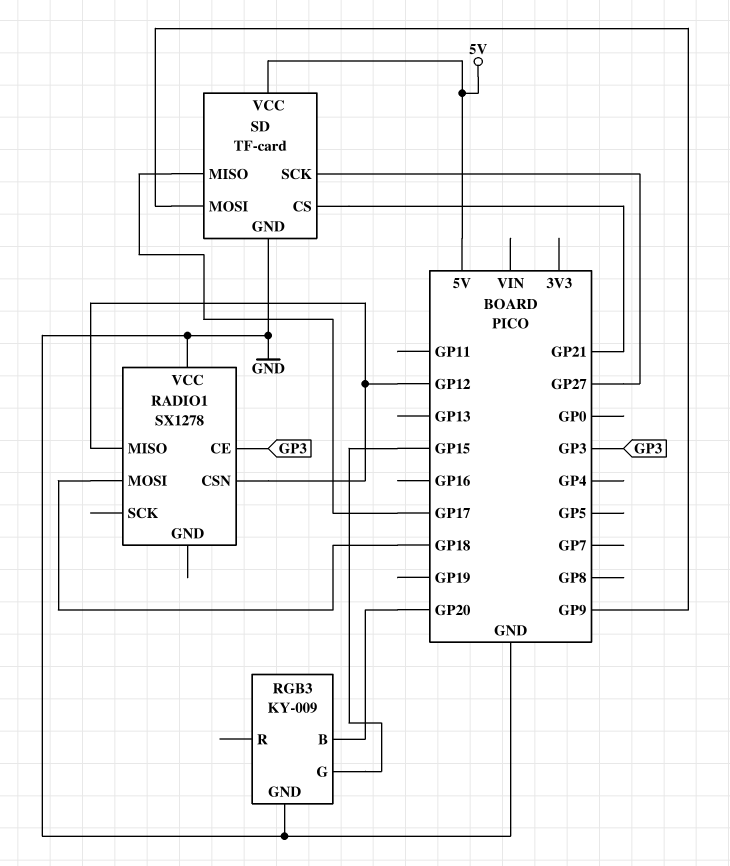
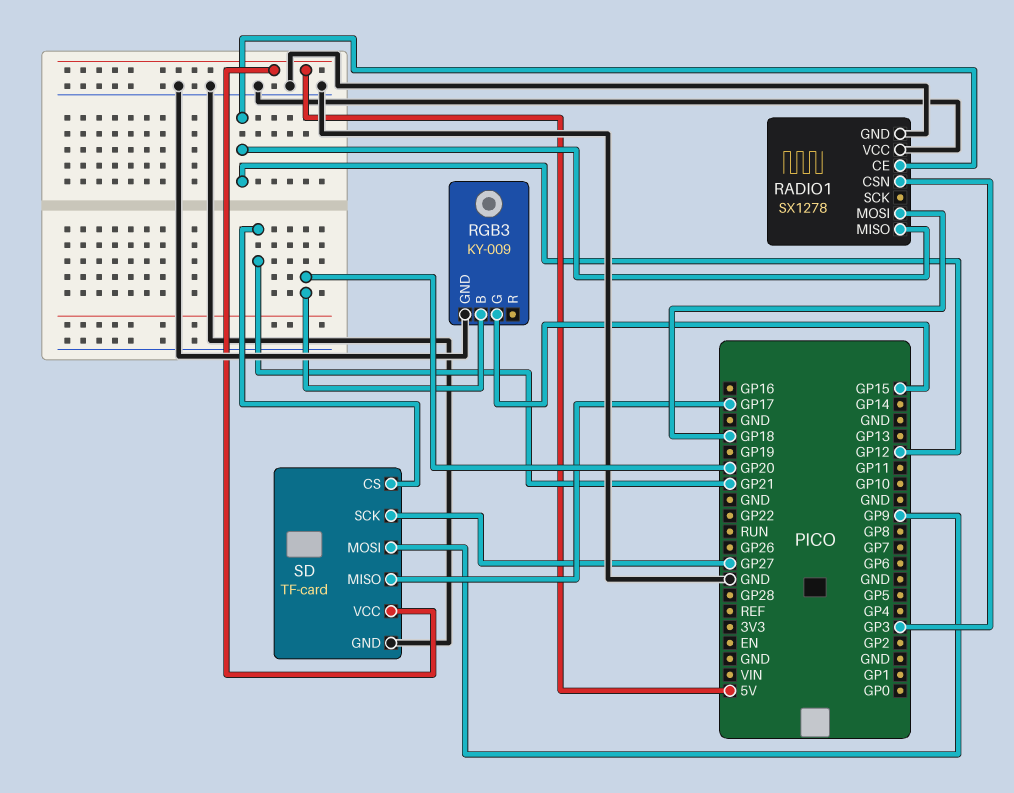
RADIO1 pin CE: GP3 -> GP12
RADIO1 pin CSN: GP12 -> GP3
RADIO1 pin GND: none -> GND

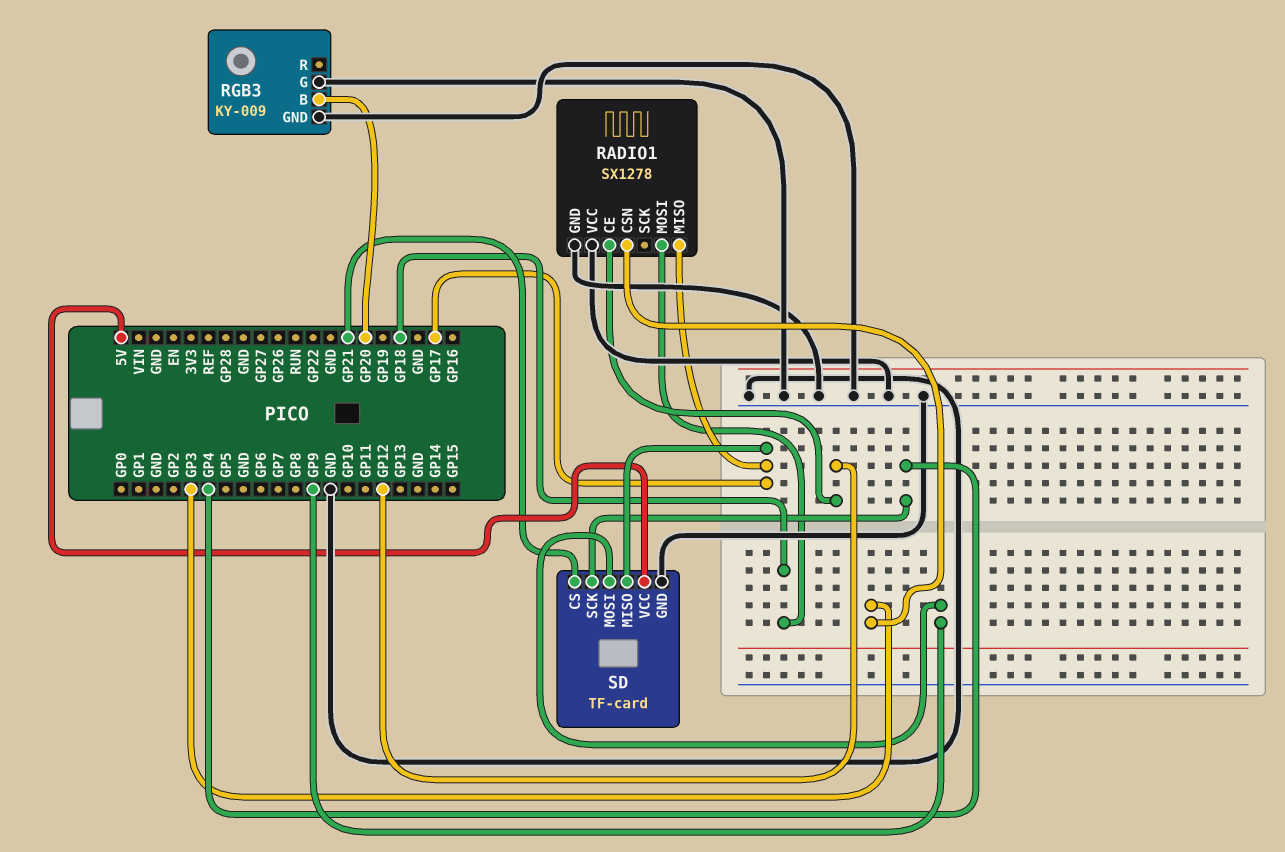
RADIO1 pin MISO: GP12 -> GP17
RGB3 pin G: GP15 -> GND
SD pin SCK: GP27 -> GP4

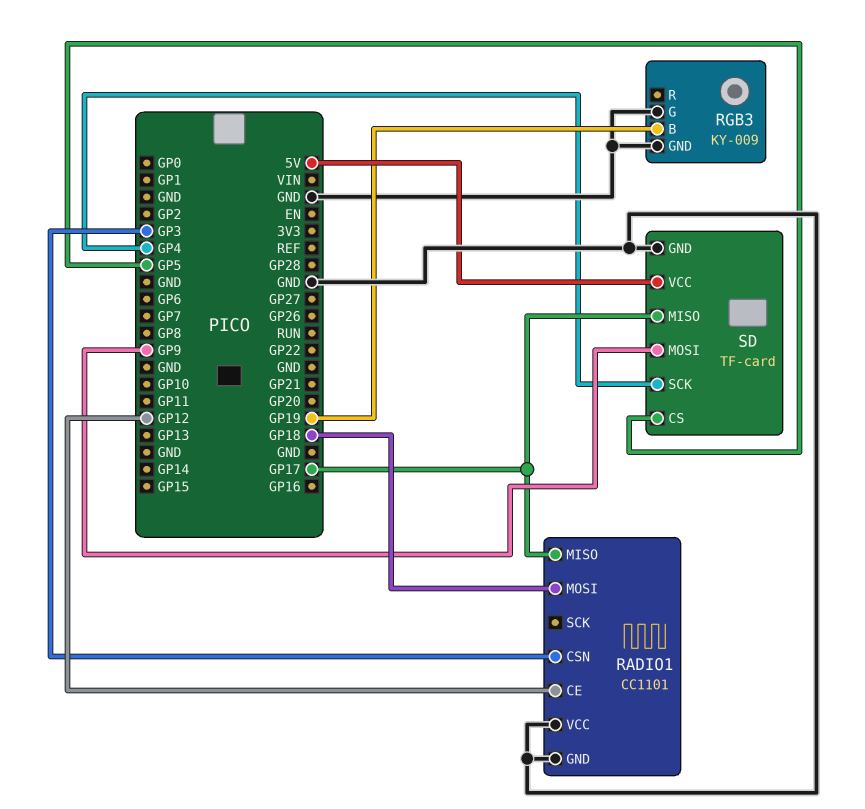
RADIO1: SX1278 -> CC1101
RGB3 pin B: GP20 -> GP19
SD pin CS: GP21 -> GP5

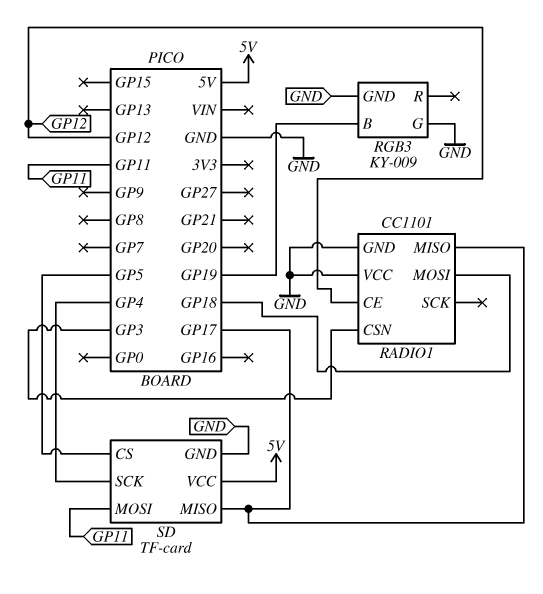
SD pin MOSI: GP9 -> GP11

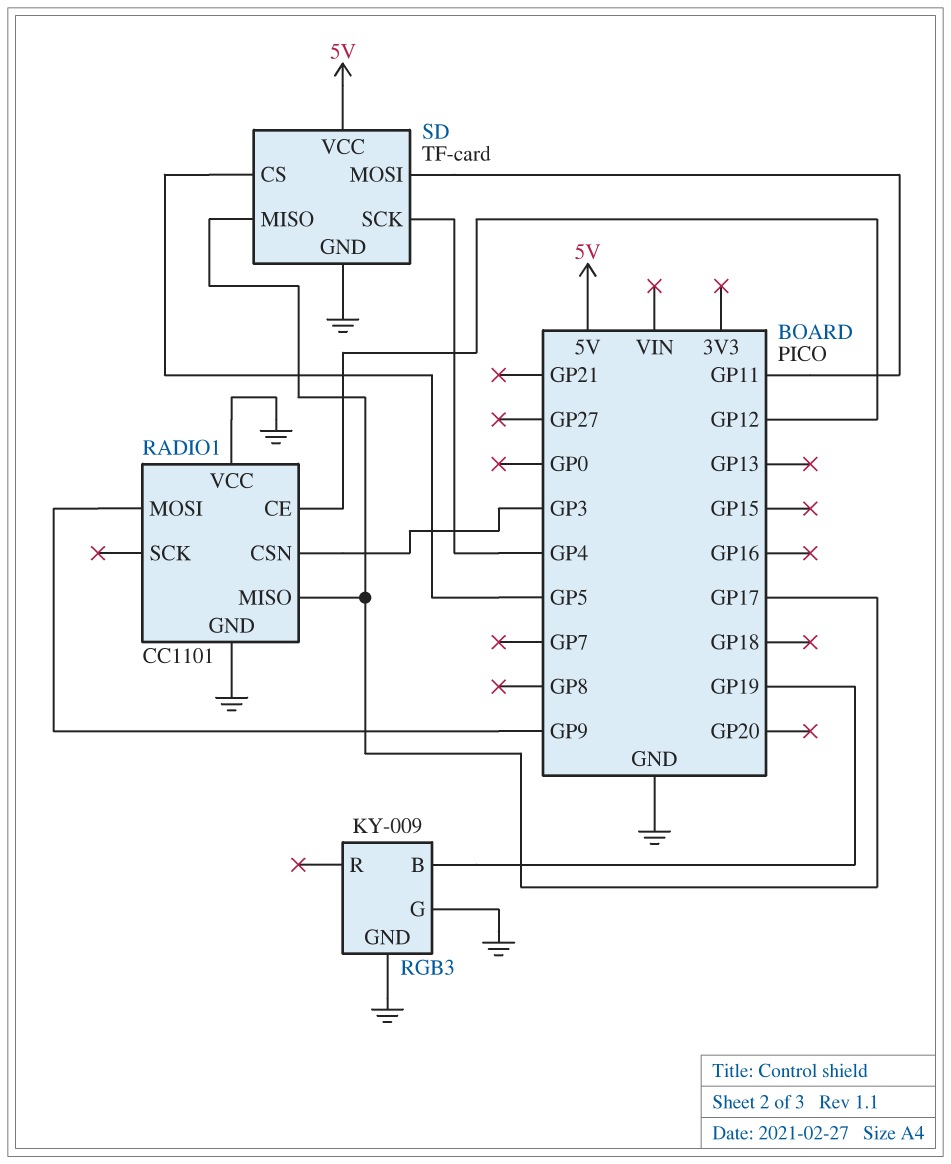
RADIO1 pin MOSI: GP18 -> GP9

